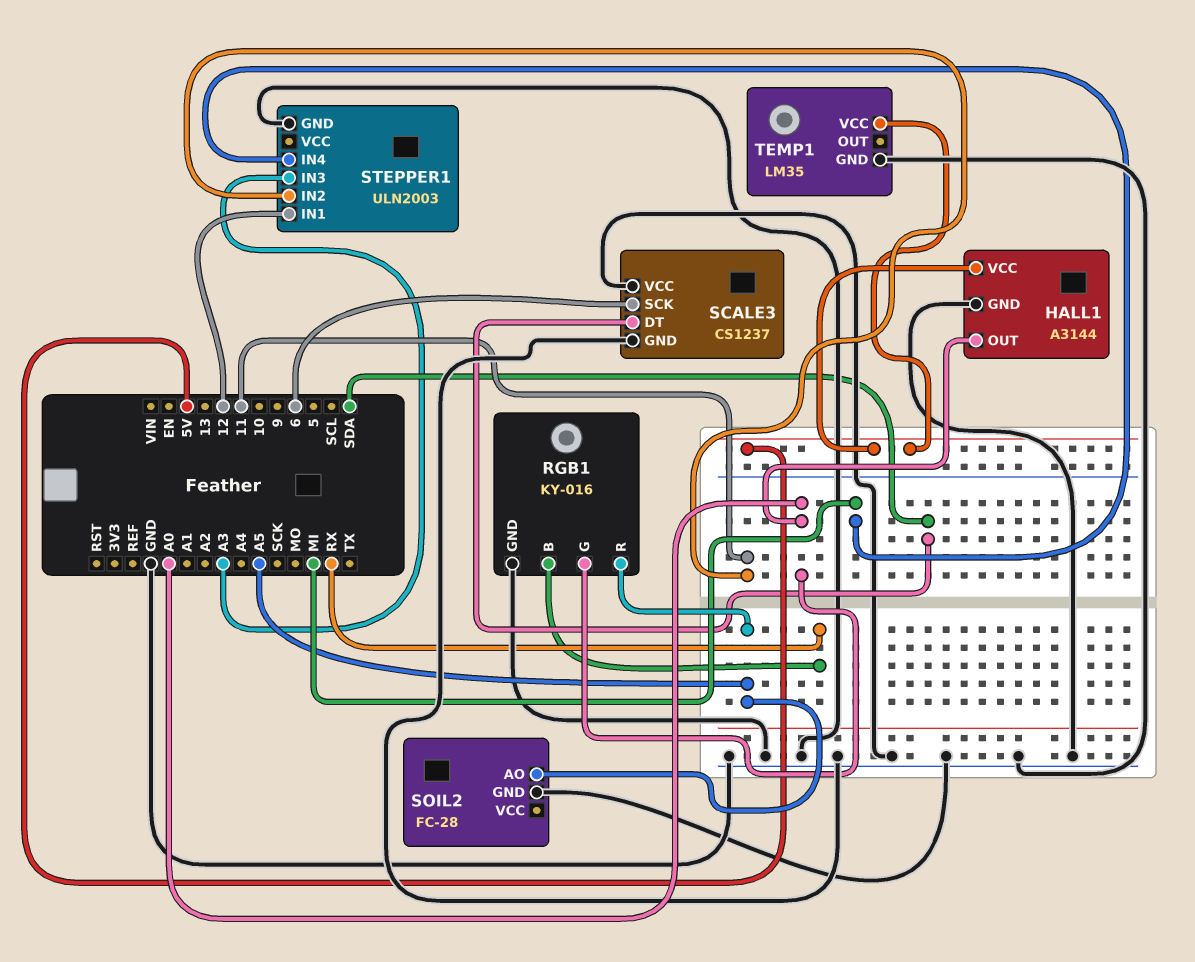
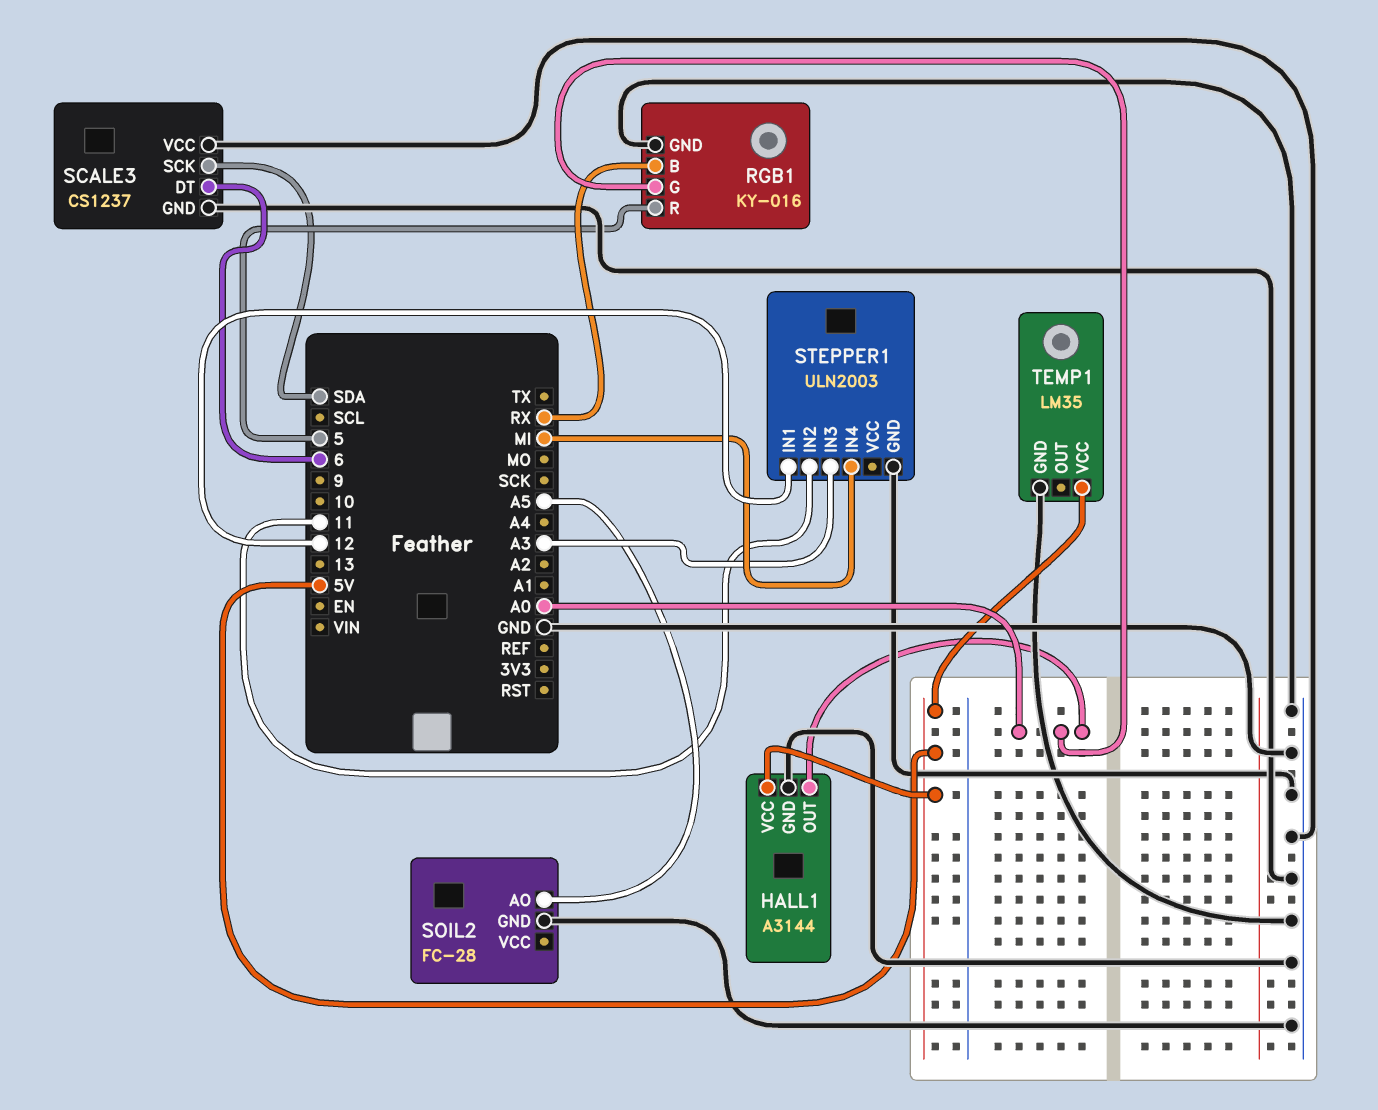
RGB1 pin R: A5 -> 5
SCALE3 pin DT: SDA -> 6
SCALE3 pin SCK: 6 -> SDA

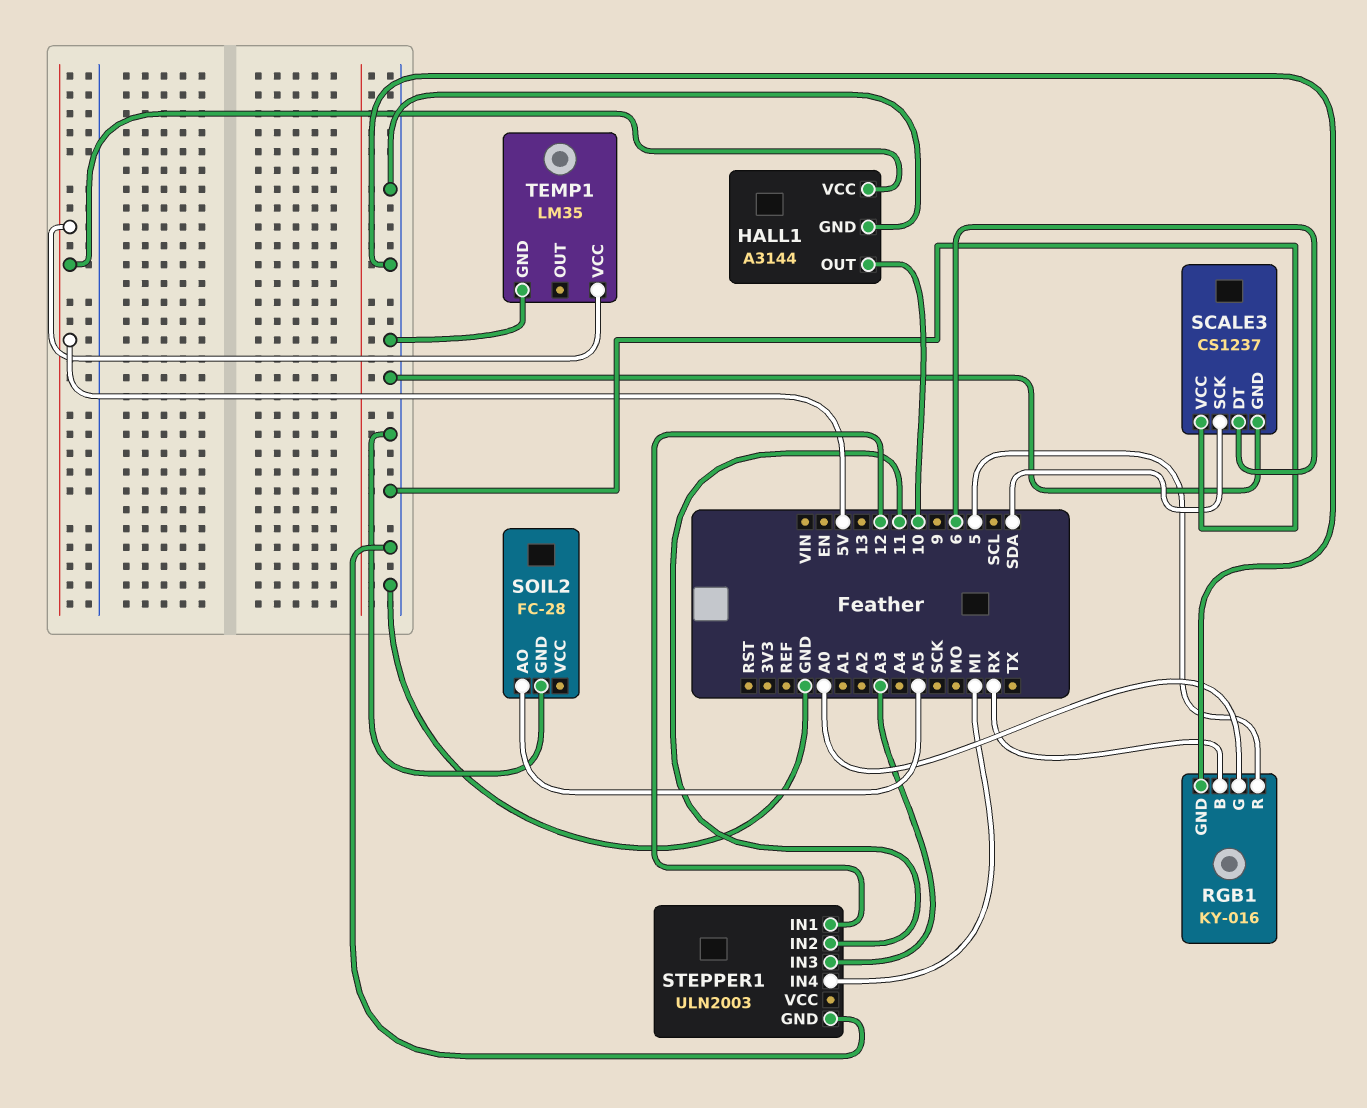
HALL1 pin OUT: A0 -> 10

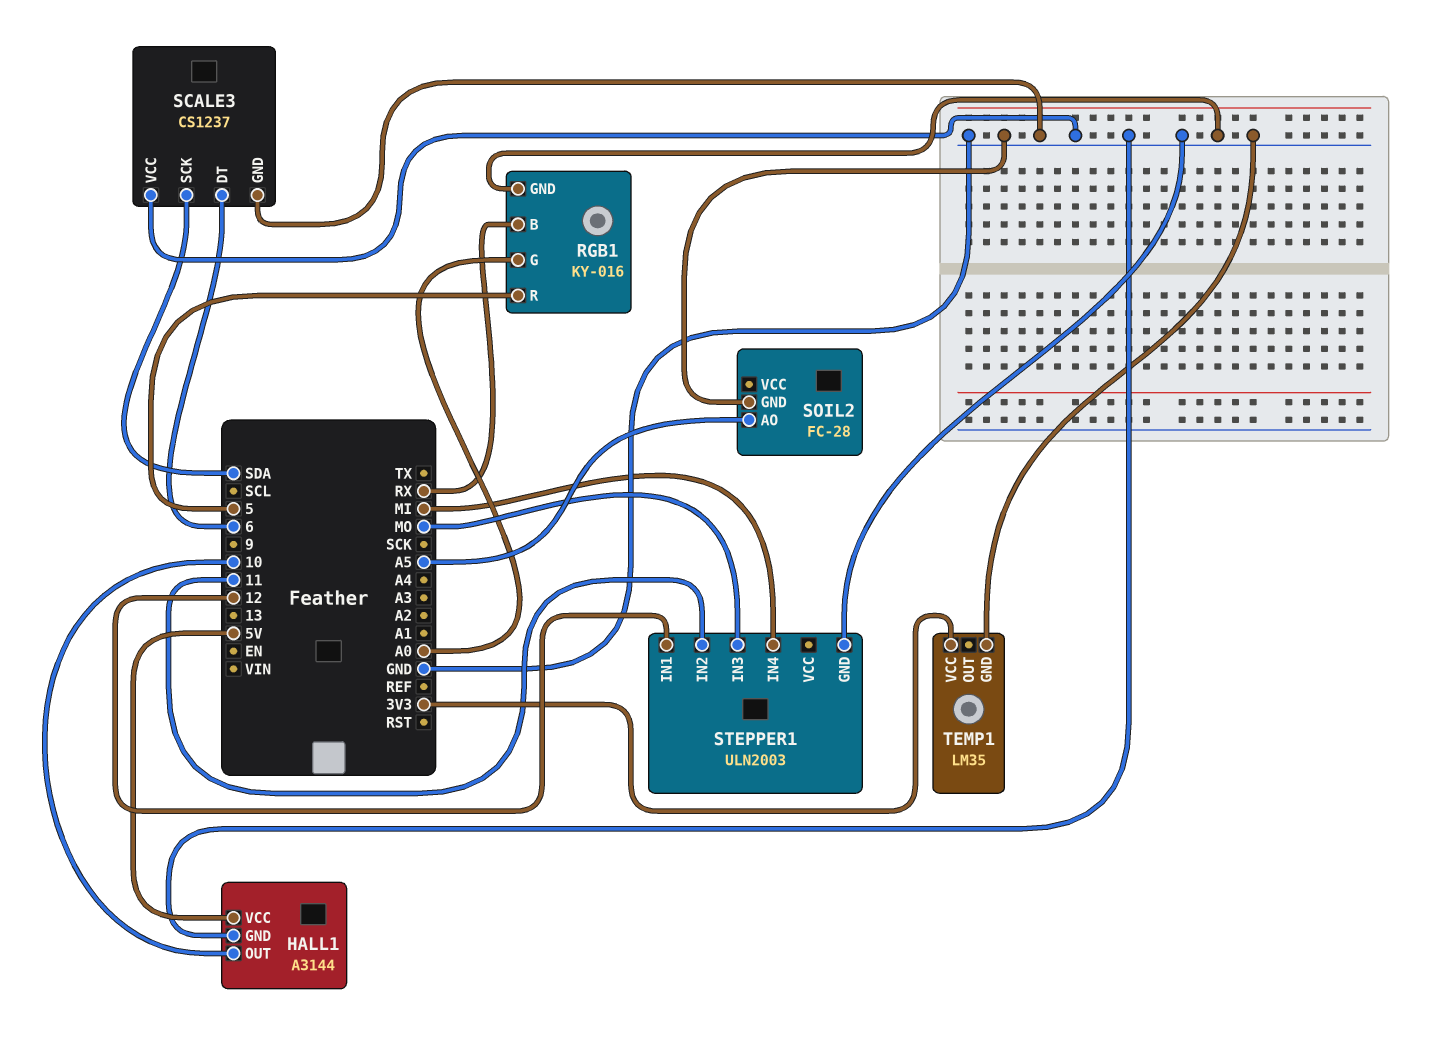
STEPPER1 pin IN3: A3 -> MO
TEMP1 pin VCC: 5V -> 3V3

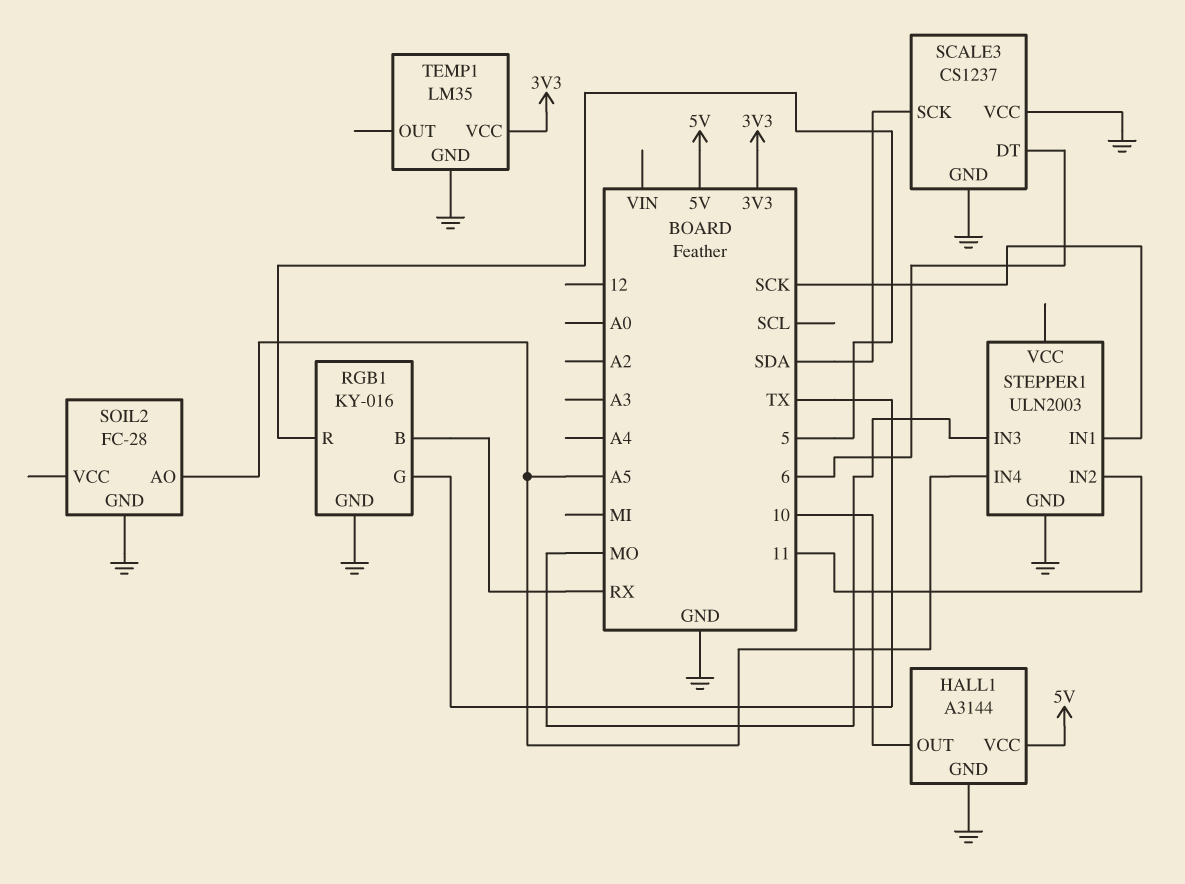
RGB1 pin G: A0 -> TX
STEPPER1 pin IN1: 12 -> SCK
STEPPER1 pin IN4: MI -> A5

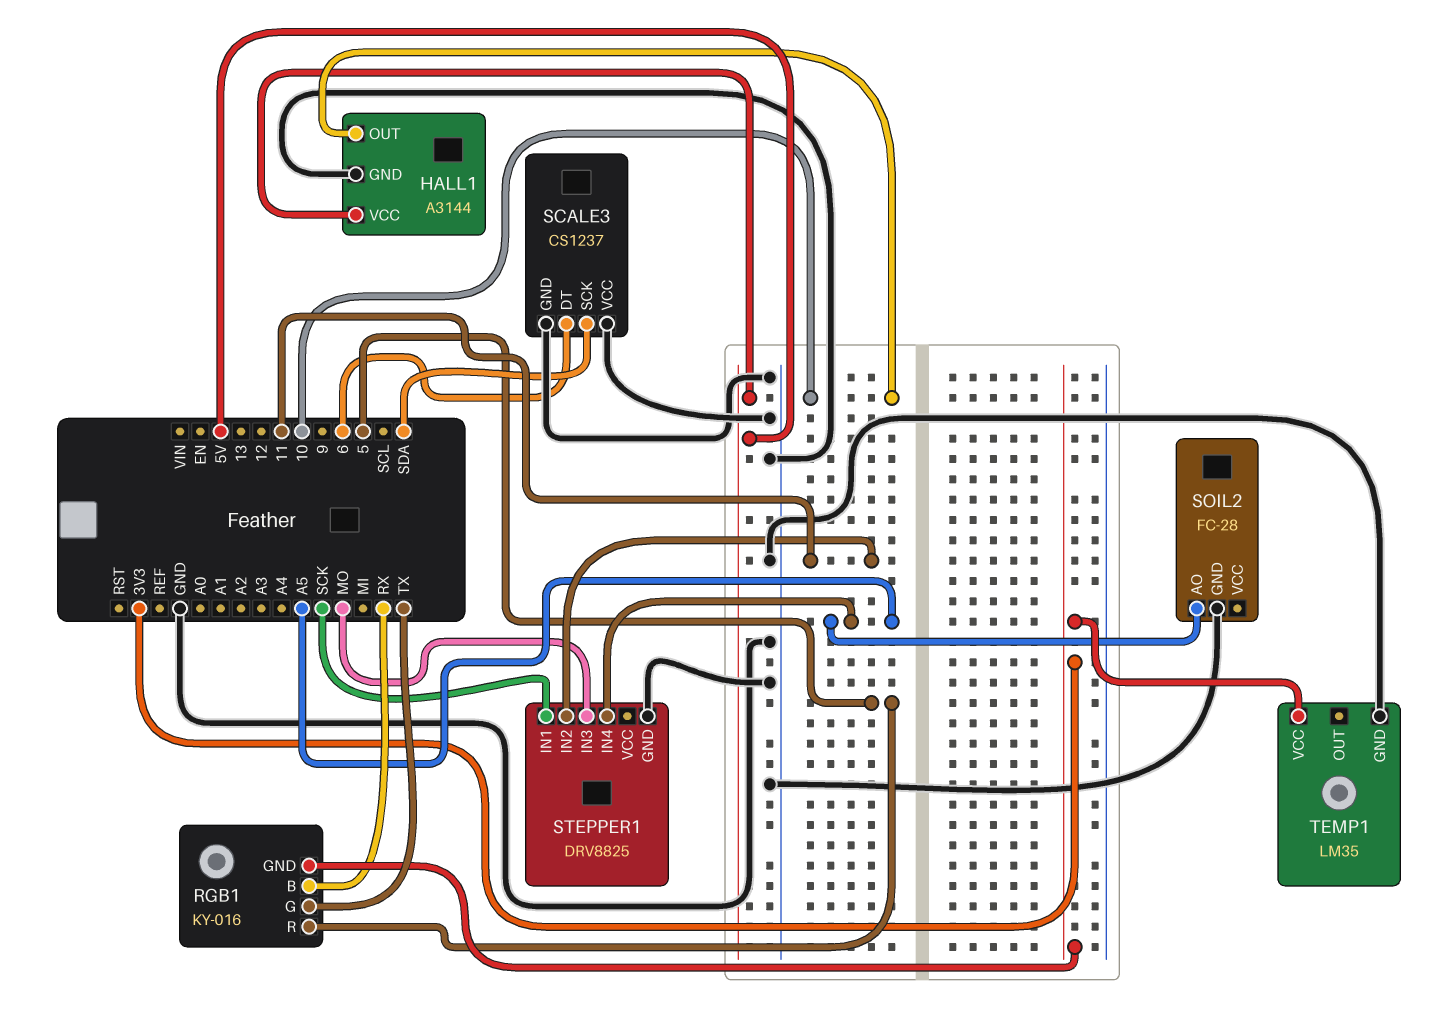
RGB1 pin GND: GND -> 3V3
STEPPER1: ULN2003 -> DRV8825

